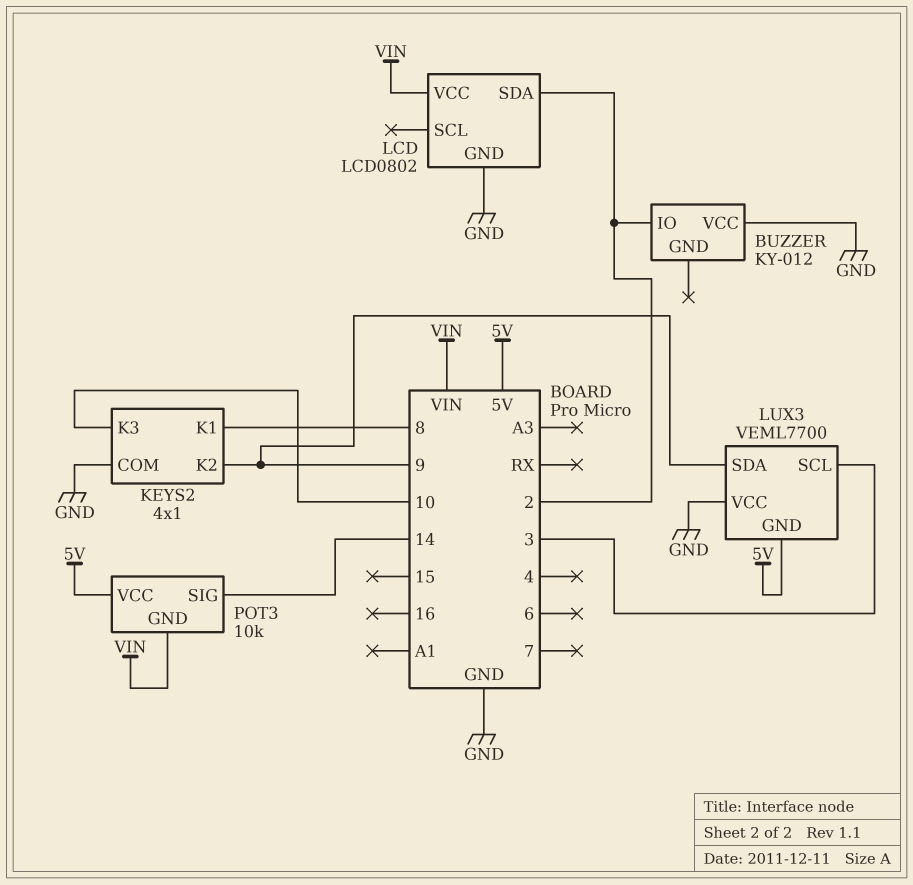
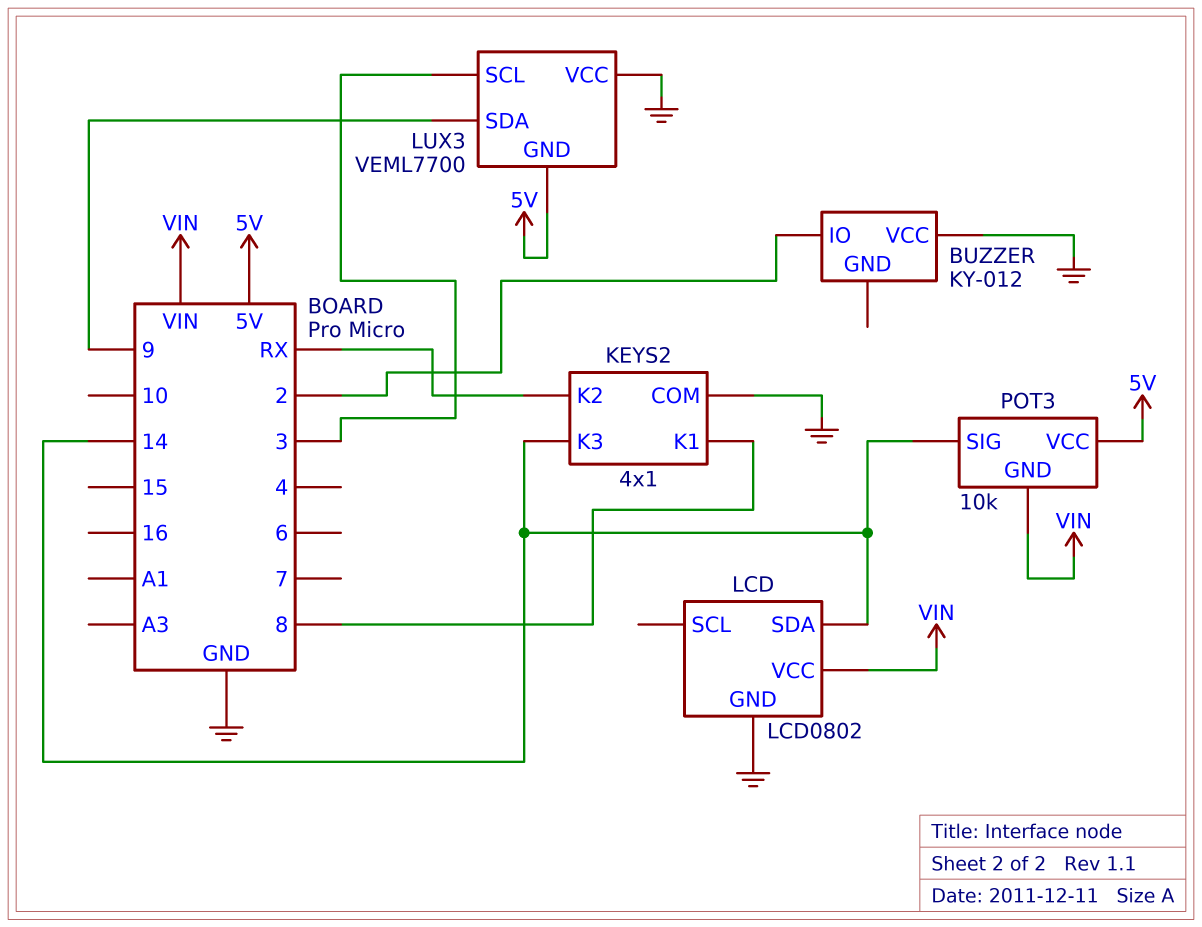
KEYS2 pin K2: 9 -> RX
KEYS2 pin K3: 10 -> 14
LCD pin SDA: 2 -> 14

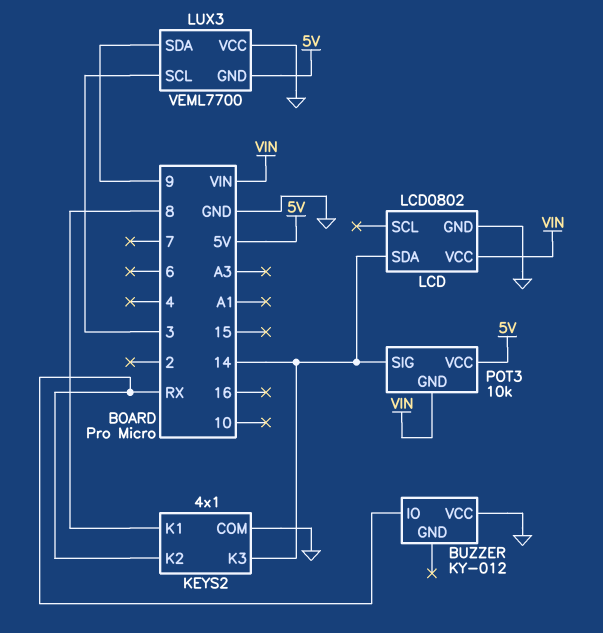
BUZZER pin IO: 2 -> RX

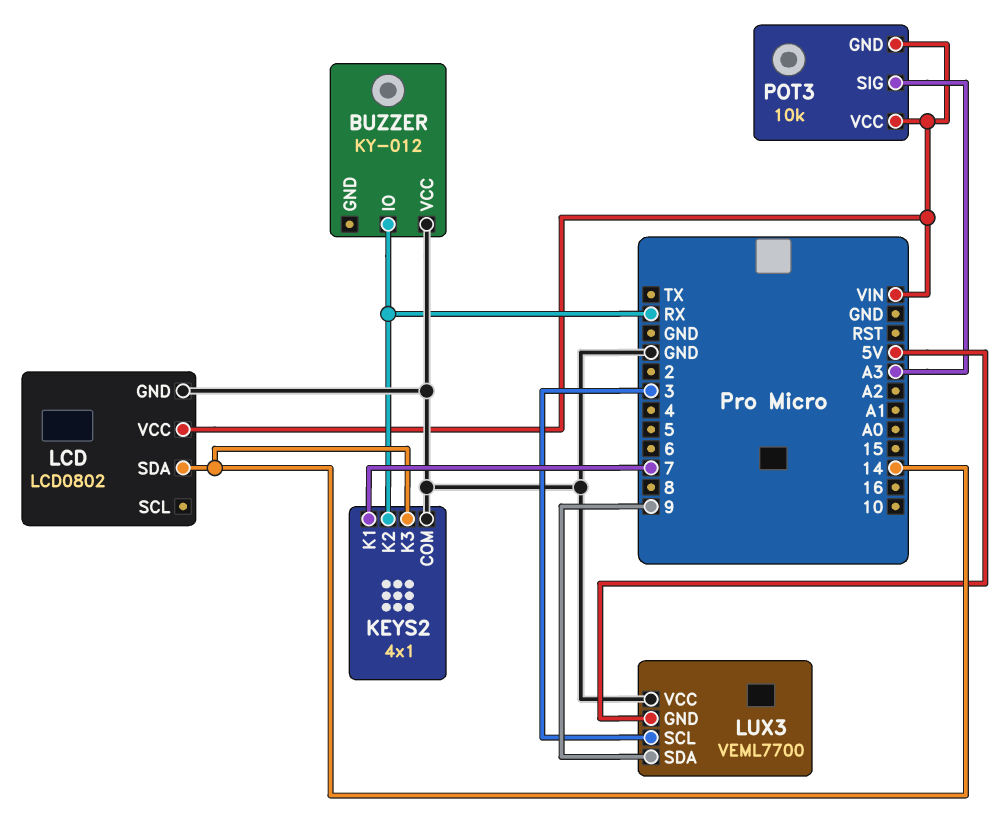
KEYS2 pin K1: 8 -> 7
POT3 pin SIG: 14 -> A3
POT3 pin VCC: 5V -> VIN

